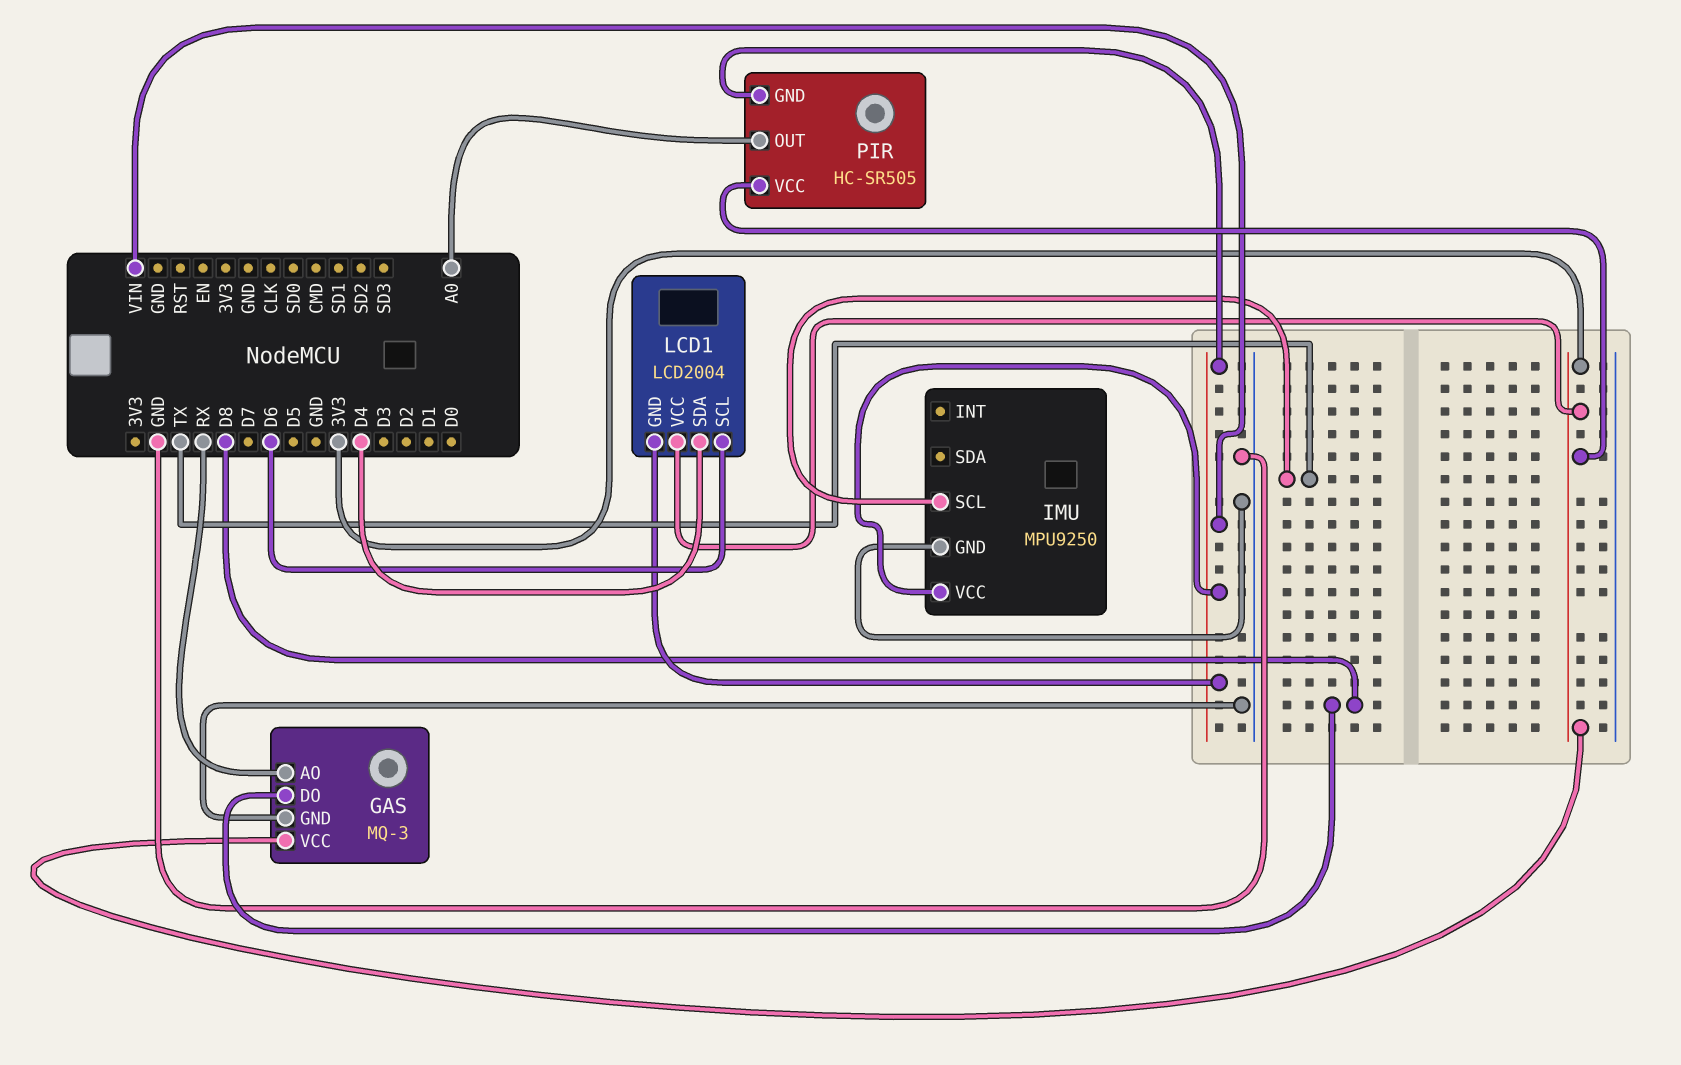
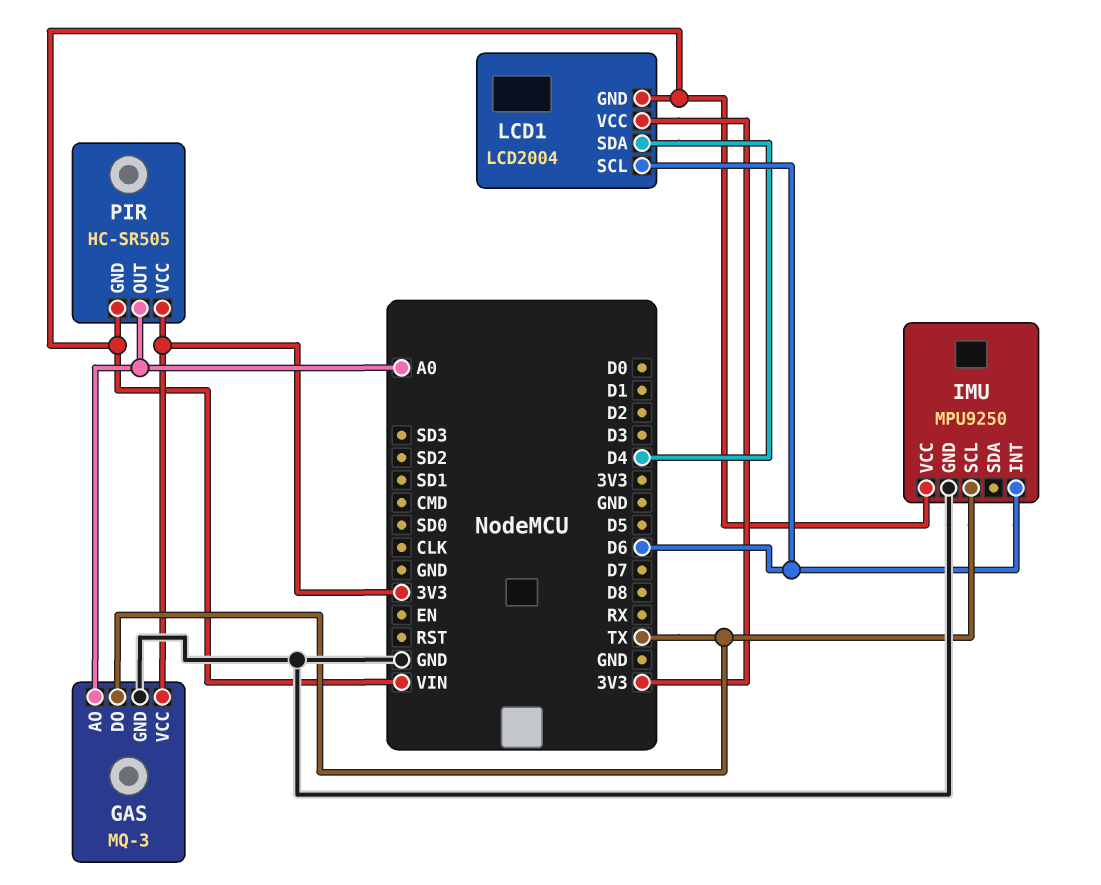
GAS pin AO: RX -> A0
GAS pin DO: D8 -> TX
IMU pin INT: none -> D6

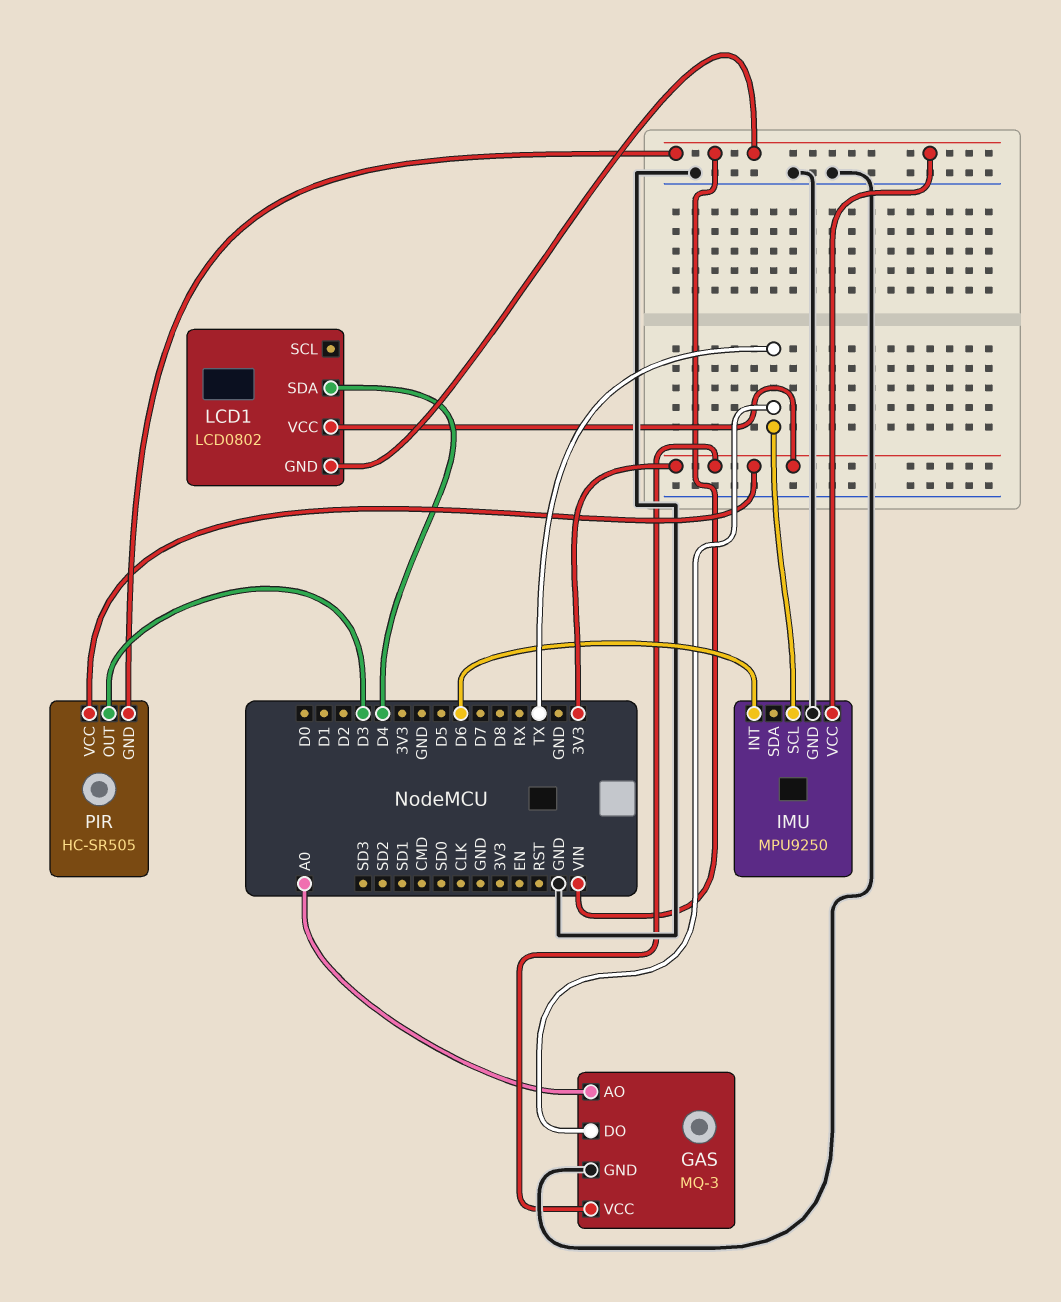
LCD1: LCD2004 -> LCD0802
LCD1 pin SCL: D6 -> none
PIR pin OUT: A0 -> D3

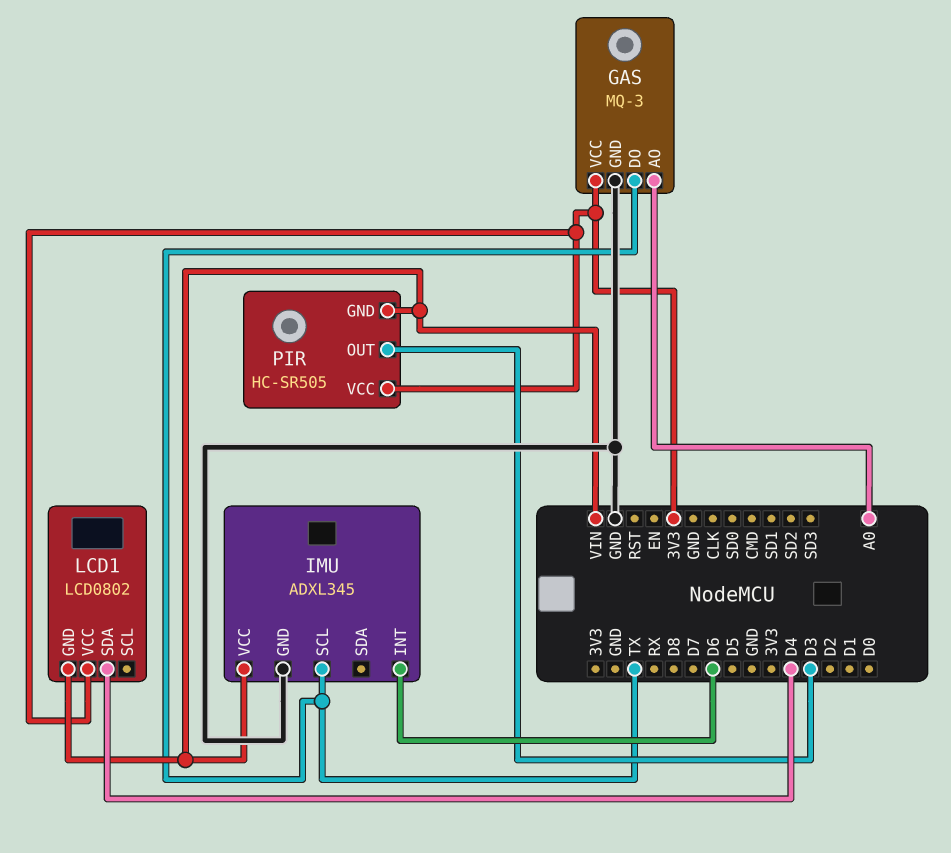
IMU: MPU9250 -> ADXL345

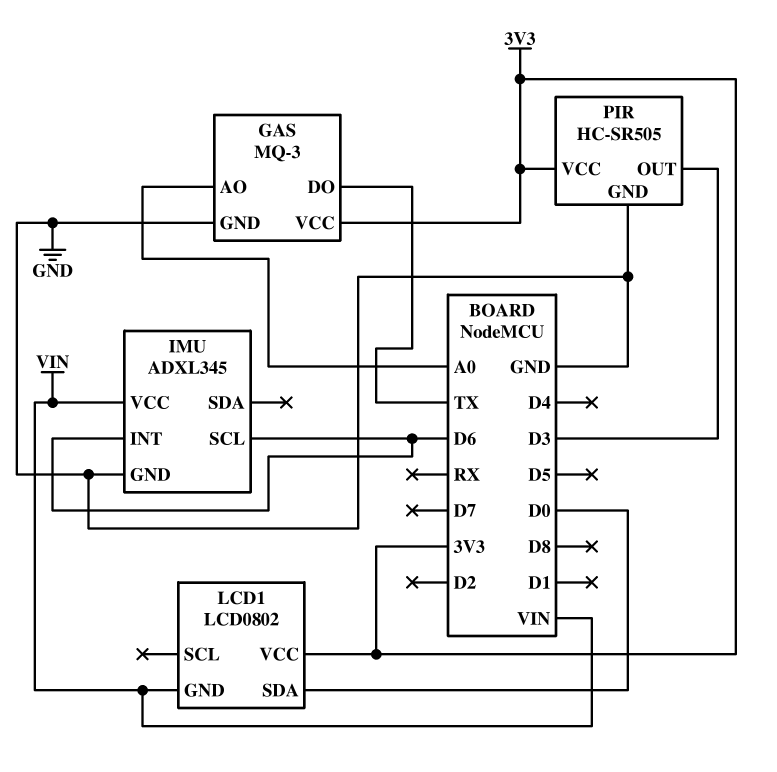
IMU pin SCL: TX -> D6
LCD1 pin SDA: D4 -> D0
PIR pin GND: VIN -> GND

